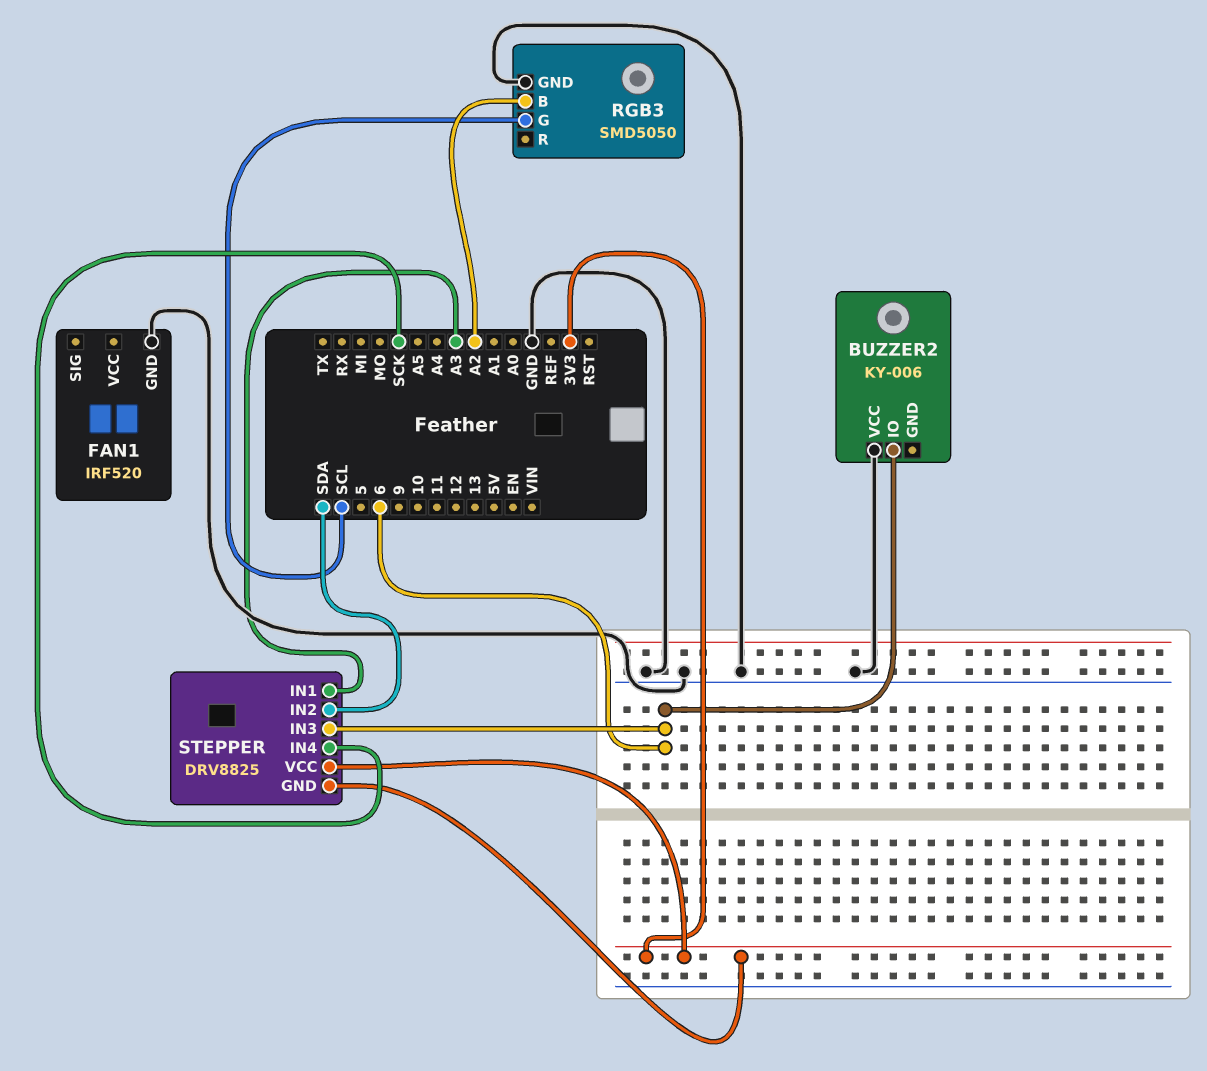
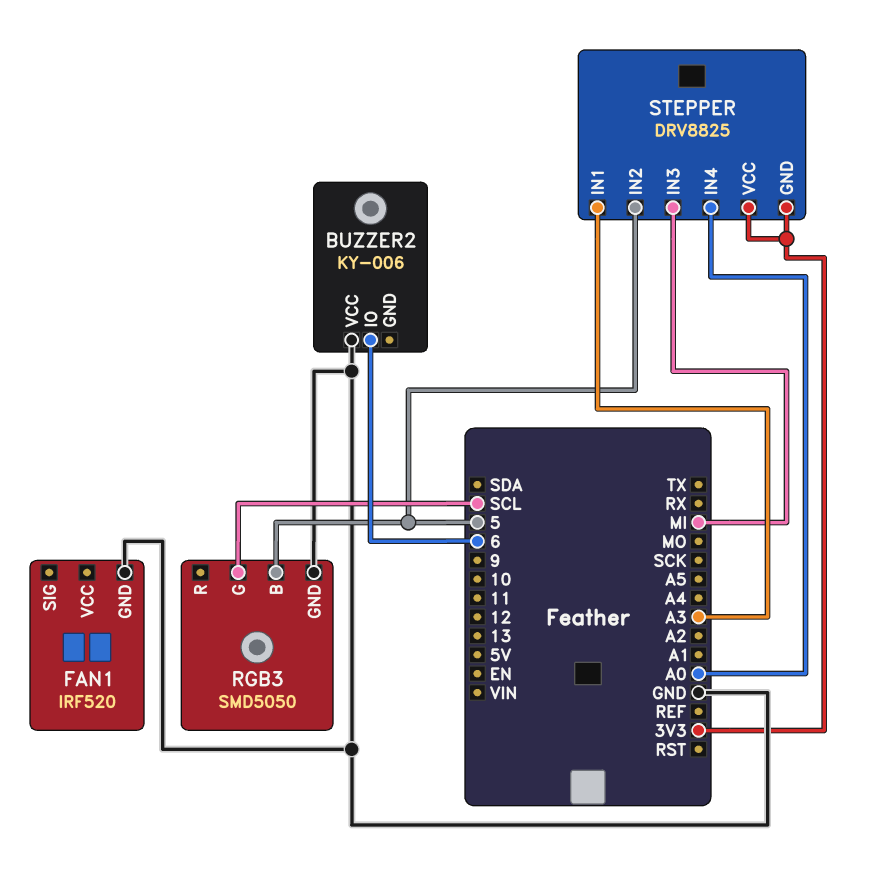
RGB3 pin B: A2 -> 5
STEPPER pin IN2: SDA -> 5
STEPPER pin IN3: 6 -> MI
STEPPER pin IN4: SCK -> A0

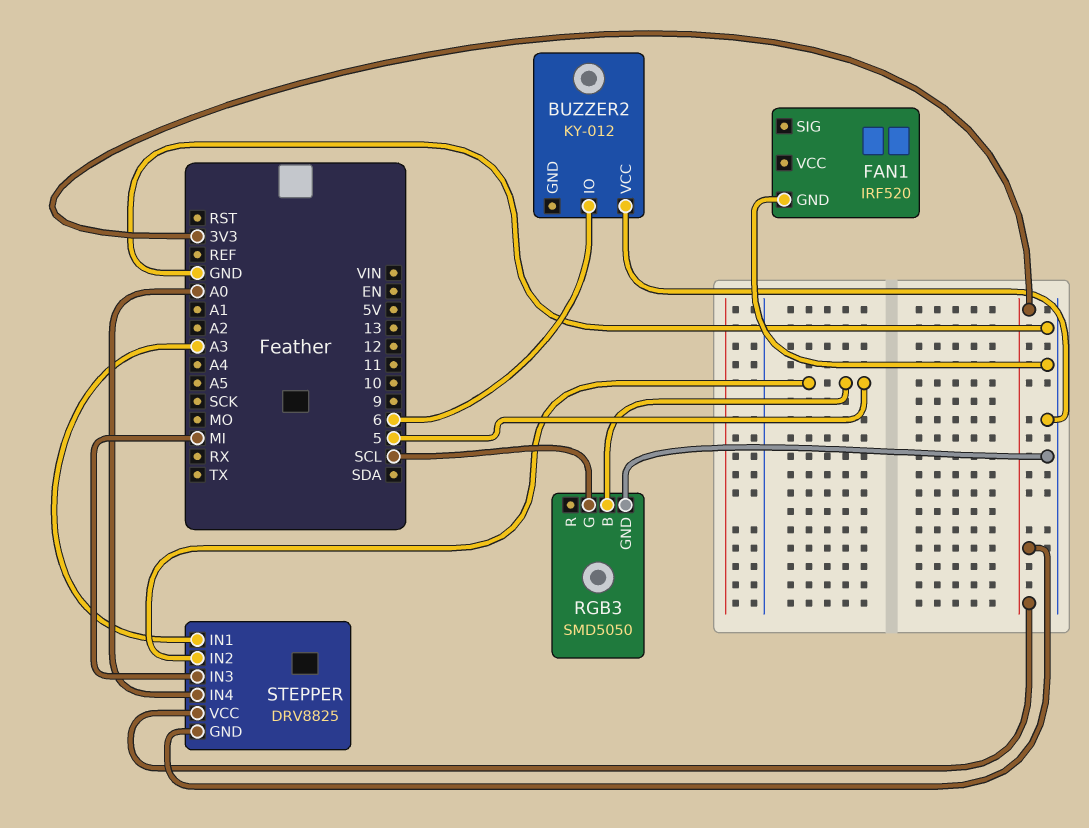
BUZZER2: KY-006 -> KY-012

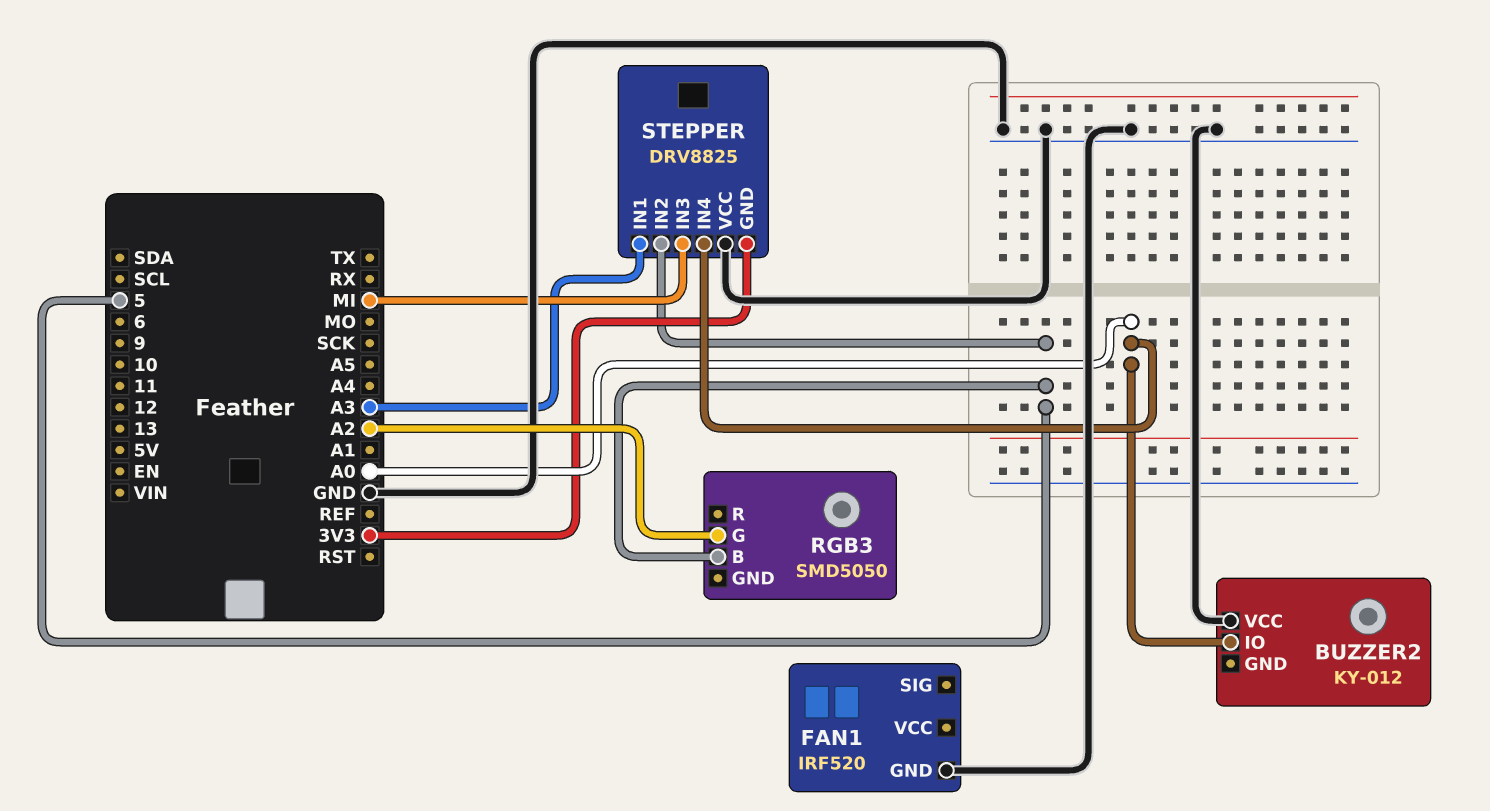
BUZZER2 pin IO: 6 -> A0
RGB3 pin G: SCL -> A2
RGB3 pin GND: GND -> none
STEPPER pin VCC: 3V3 -> GND

